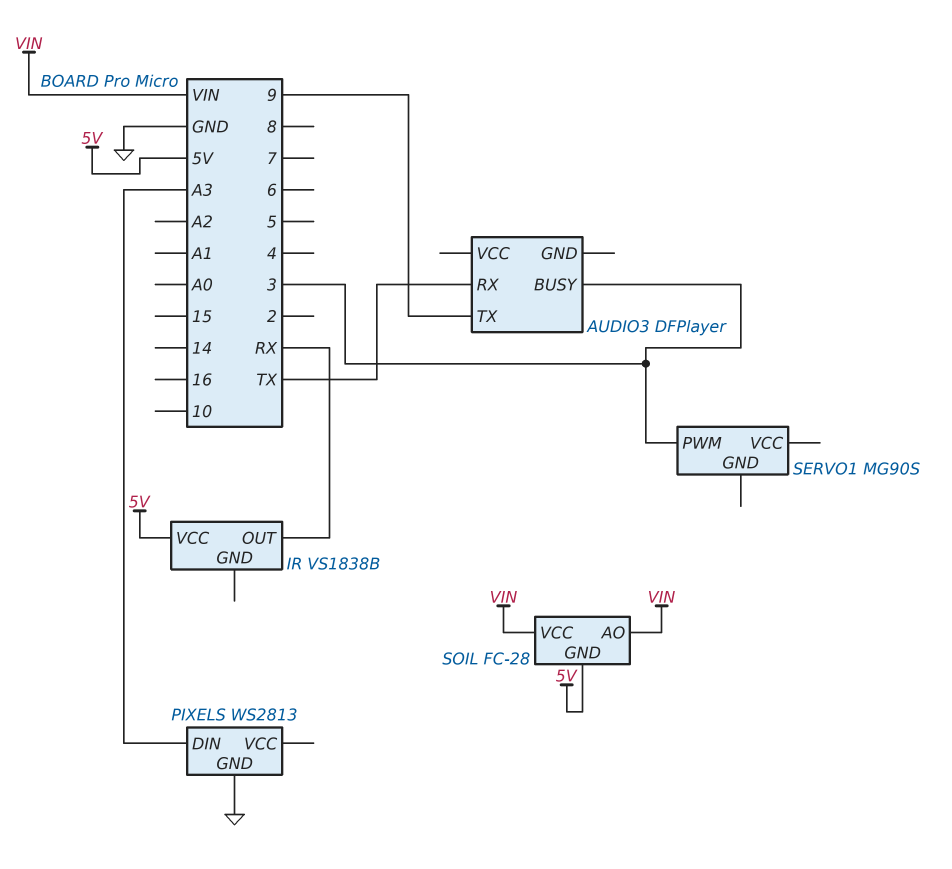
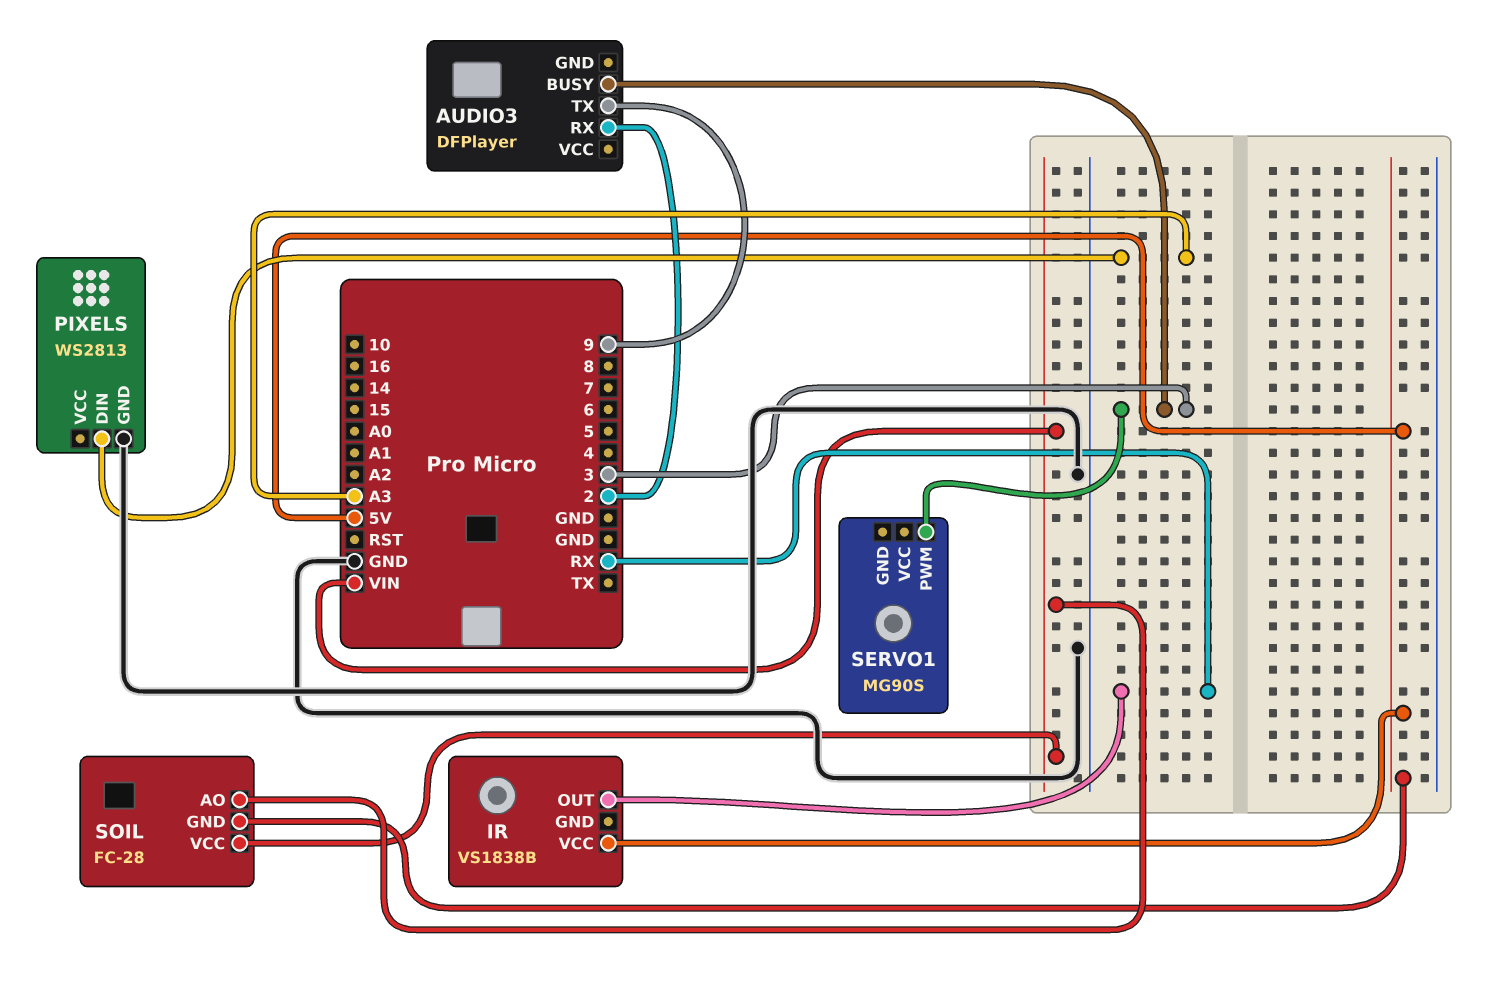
AUDIO3 pin RX: TX -> 2

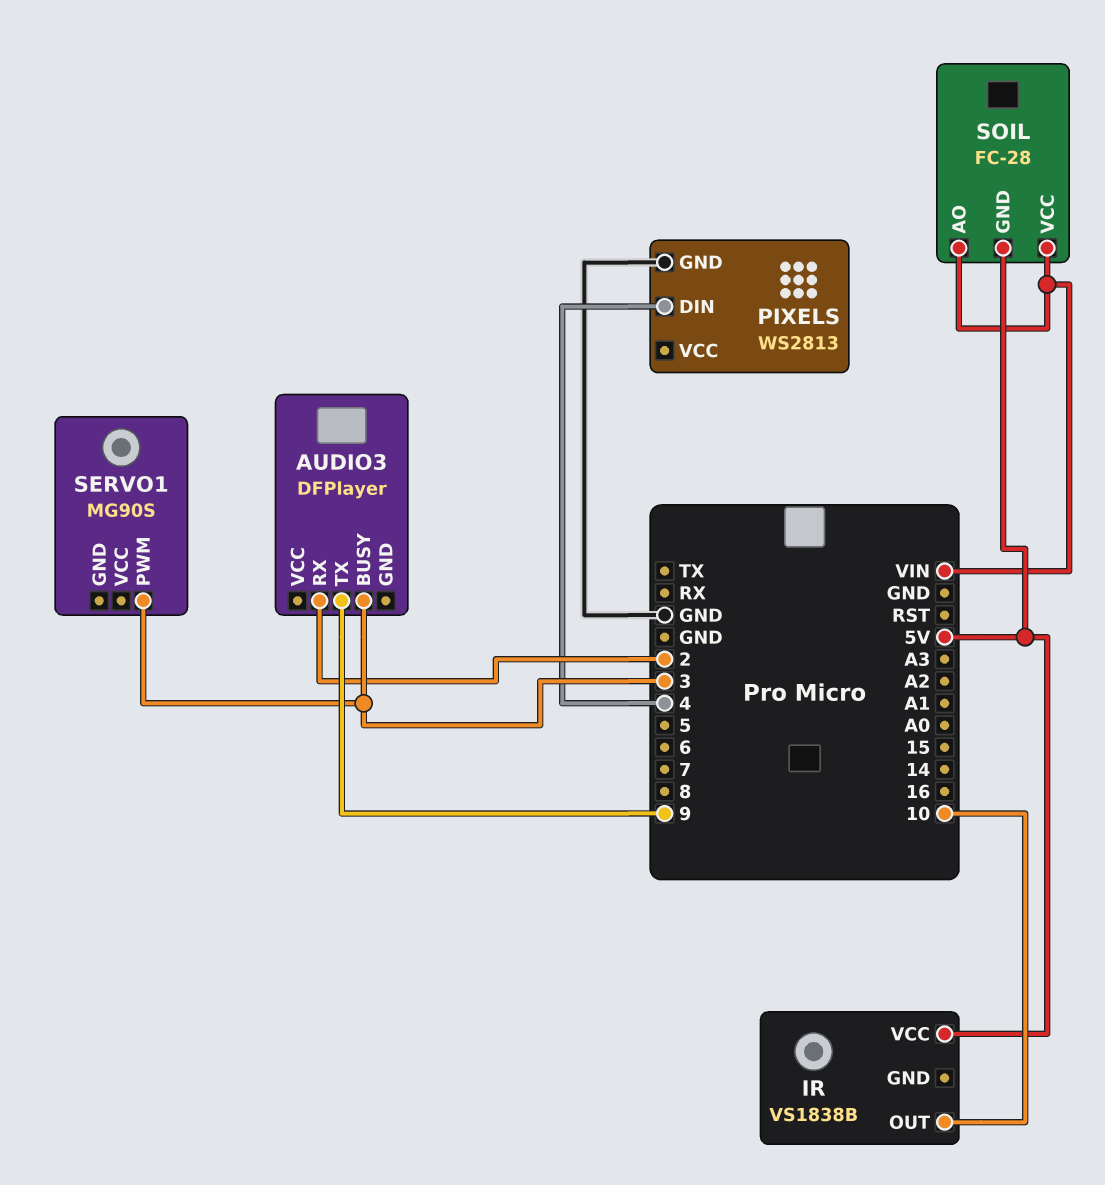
IR pin OUT: RX -> 10
PIXELS pin DIN: A3 -> 4

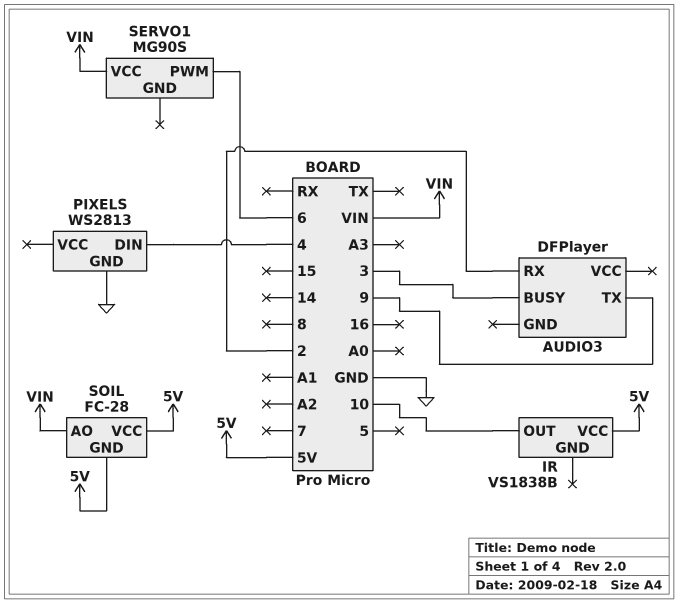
SERVO1 pin PWM: 3 -> 6
SERVO1 pin VCC: none -> VIN
SOIL pin VCC: VIN -> 5V

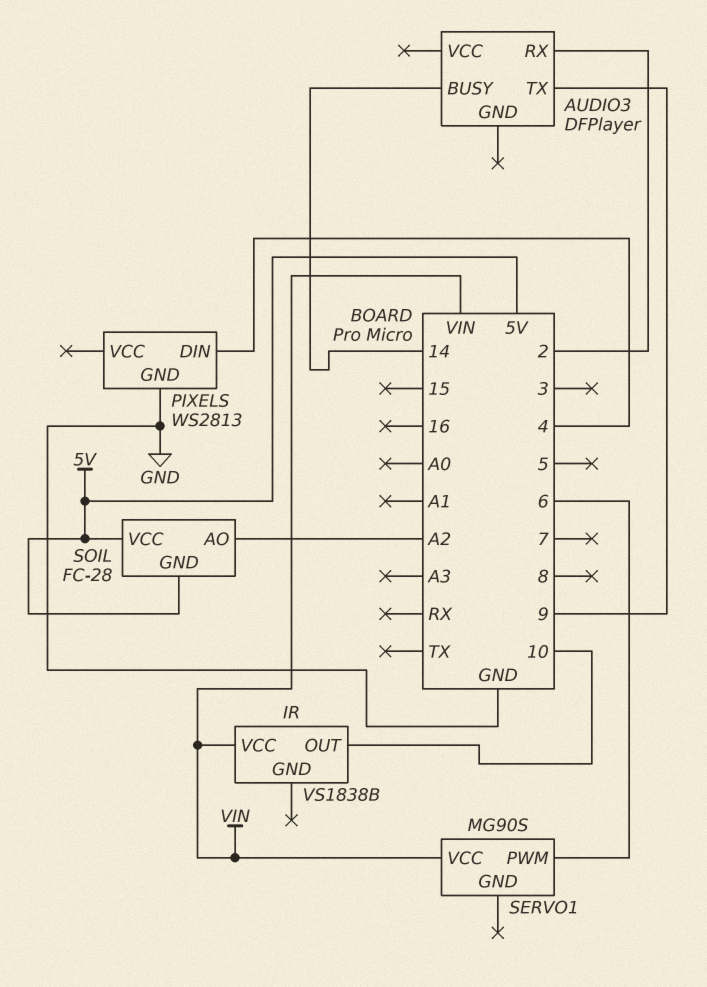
AUDIO3 pin BUSY: 3 -> 14
IR pin VCC: 5V -> VIN
SOIL pin AO: VIN -> A2

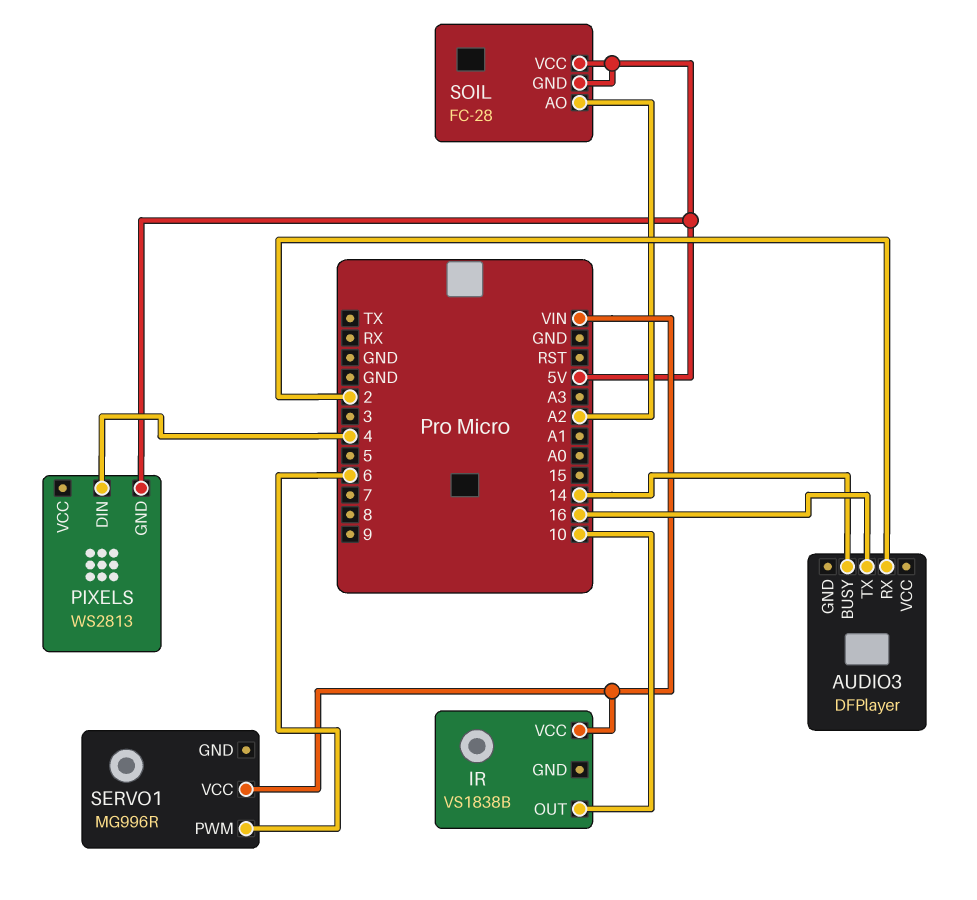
AUDIO3 pin TX: 9 -> 16
PIXELS pin GND: GND -> 5V
SERVO1: MG90S -> MG996R

